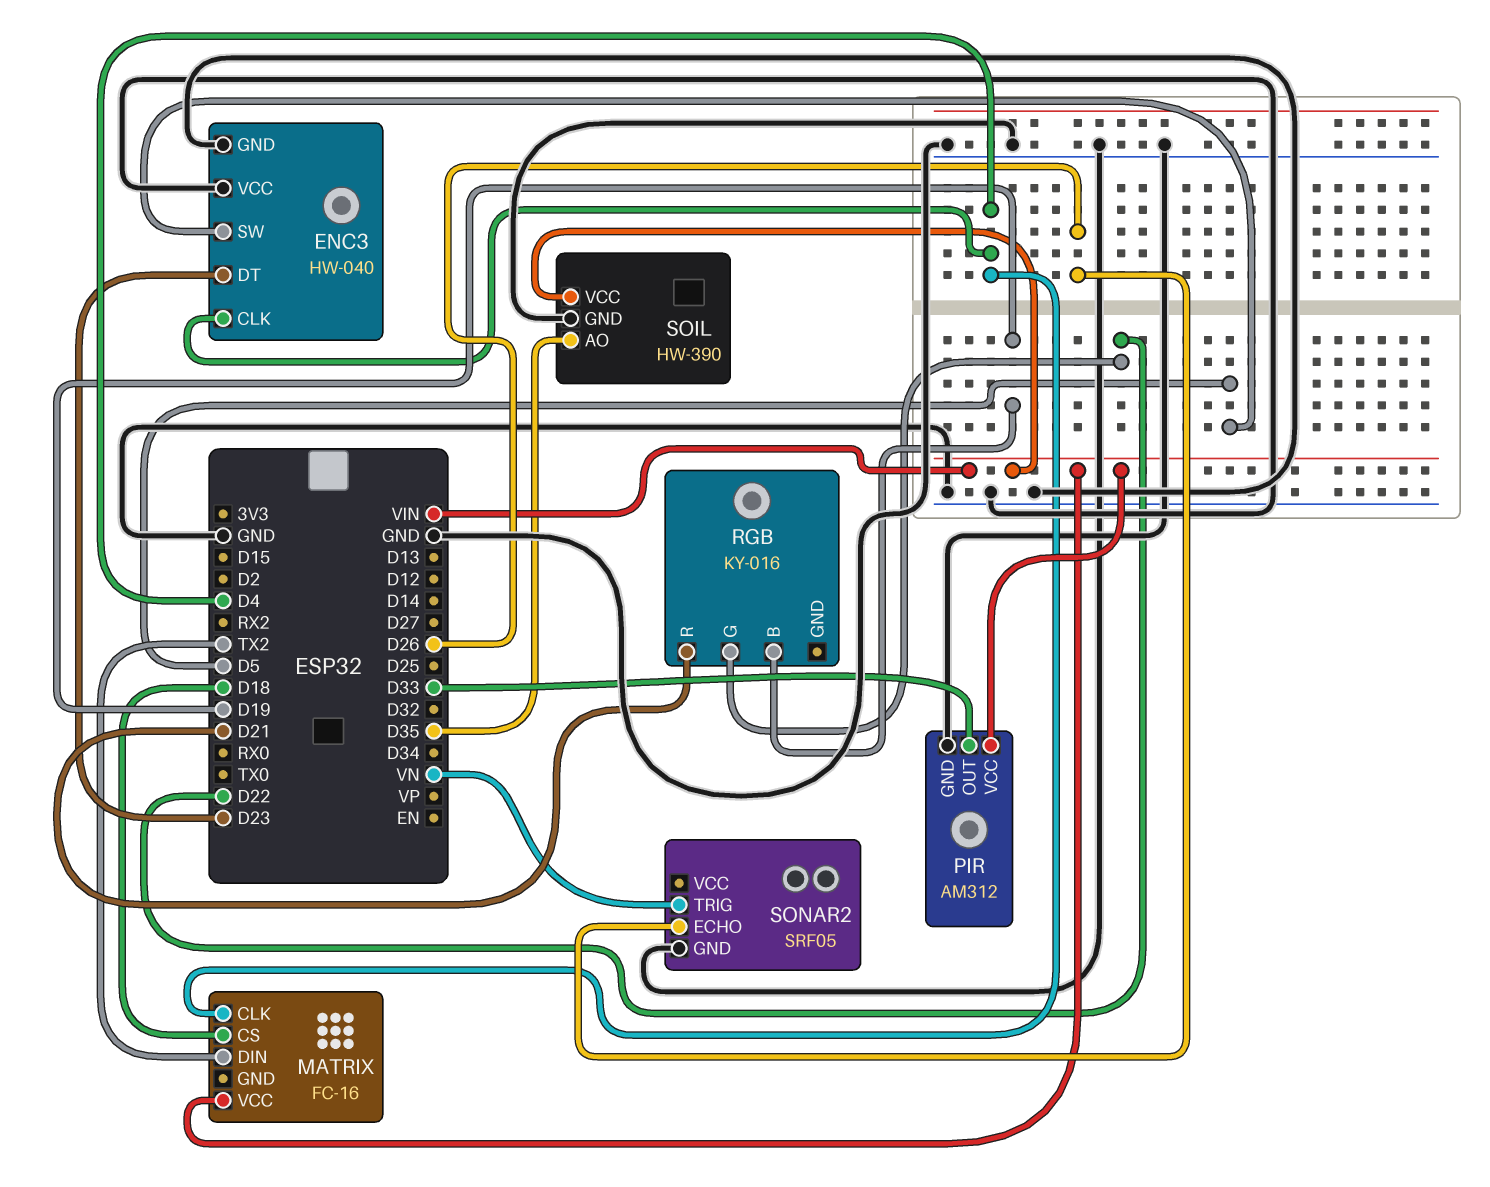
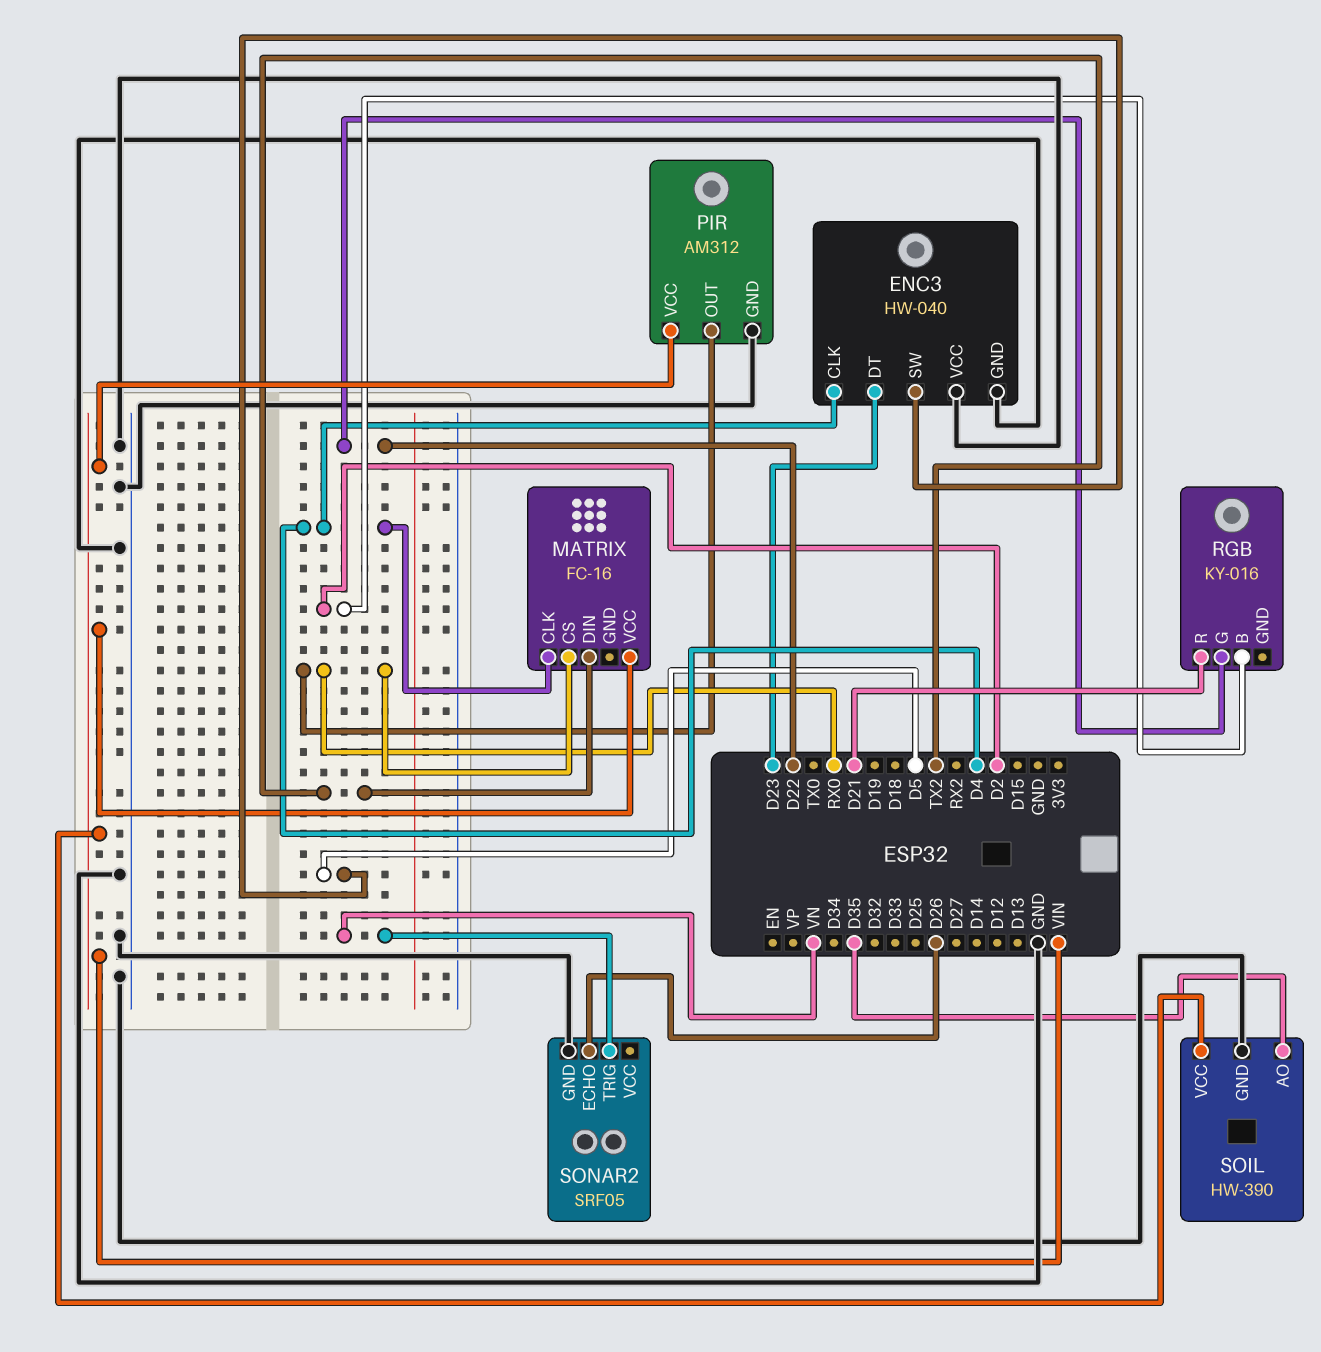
MATRIX pin CS: D18 -> RX0
PIR pin OUT: D33 -> RX0
RGB pin B: D19 -> D2

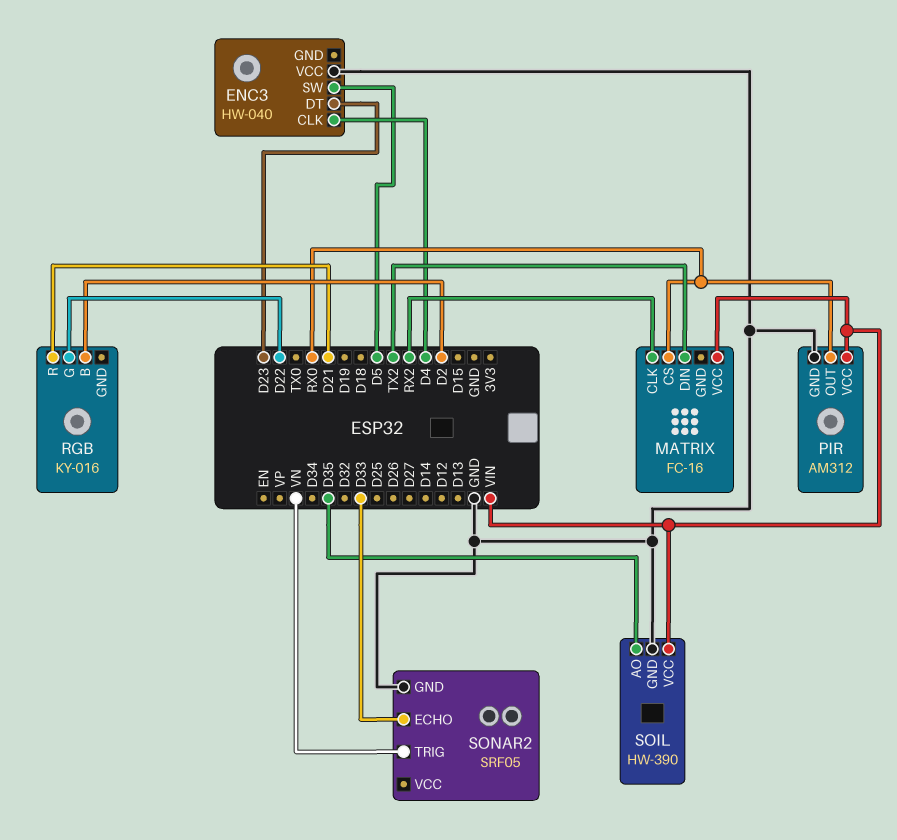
ENC3 pin GND: GND -> none
MATRIX pin CLK: D4 -> RX2
SONAR2 pin ECHO: D26 -> D33

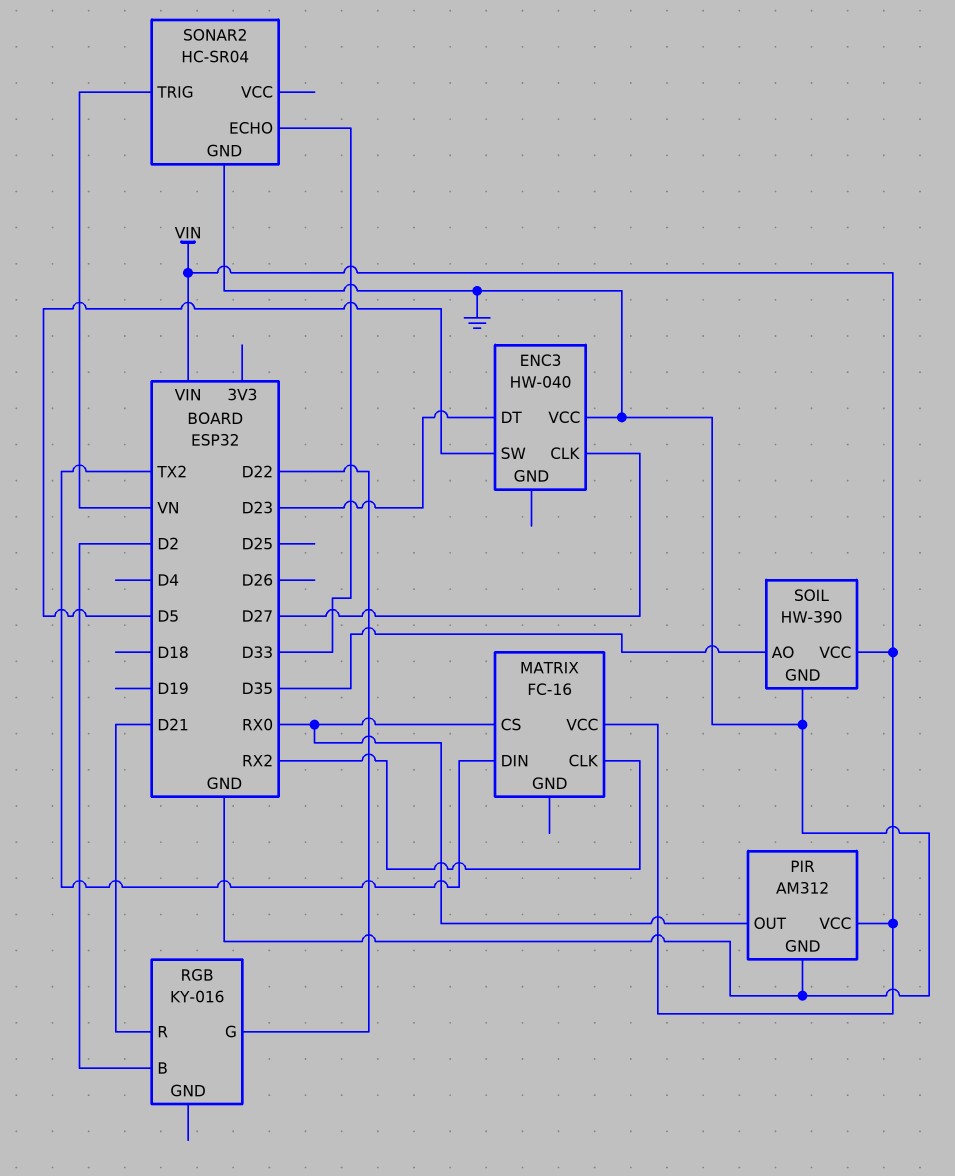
ENC3 pin CLK: D4 -> D27
SONAR2: SRF05 -> HC-SR04

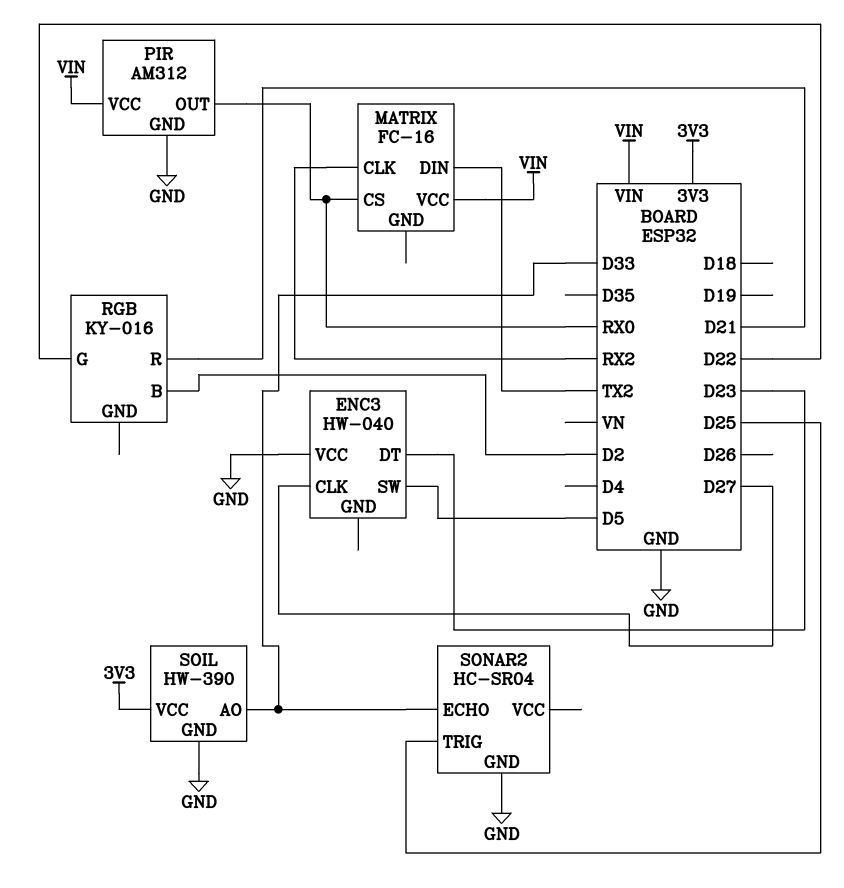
SOIL pin AO: D35 -> D33
SOIL pin VCC: VIN -> 3V3
SONAR2 pin TRIG: VN -> D25

